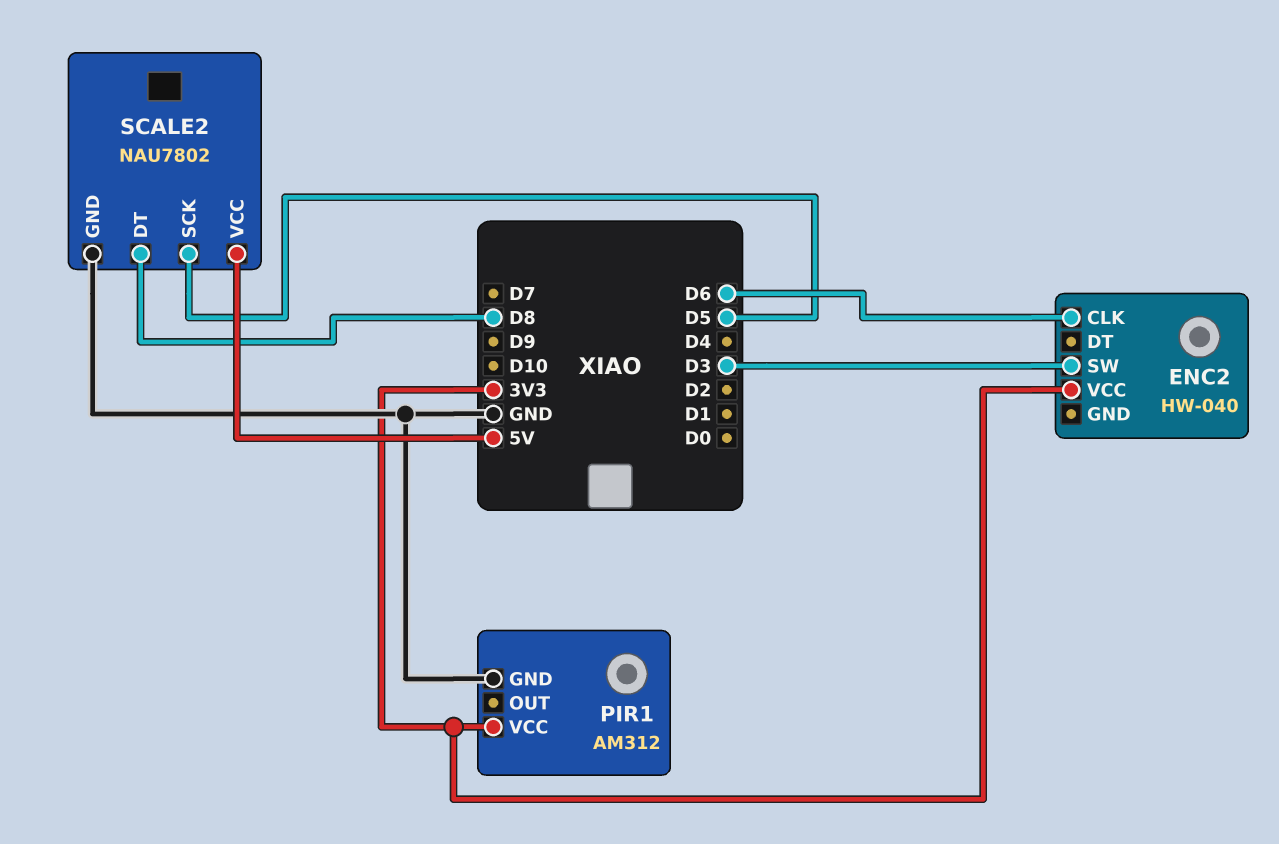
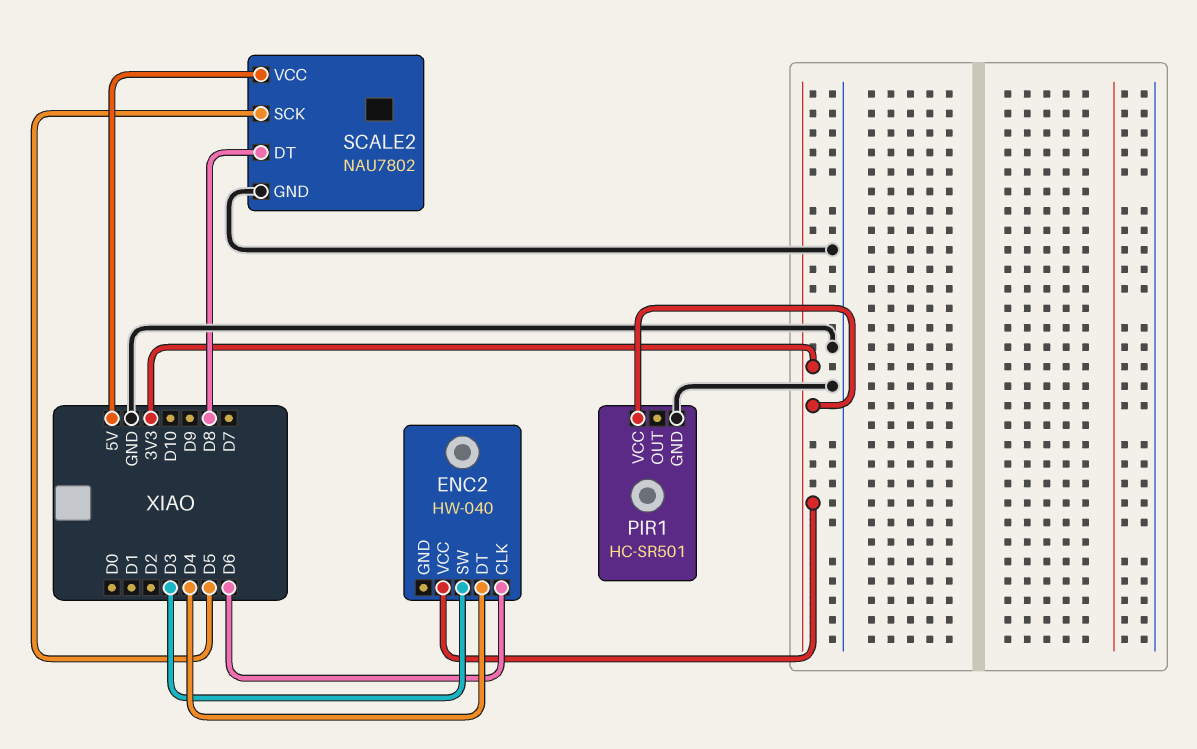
ENC2 pin DT: none -> D4
PIR1: AM312 -> HC-SR501

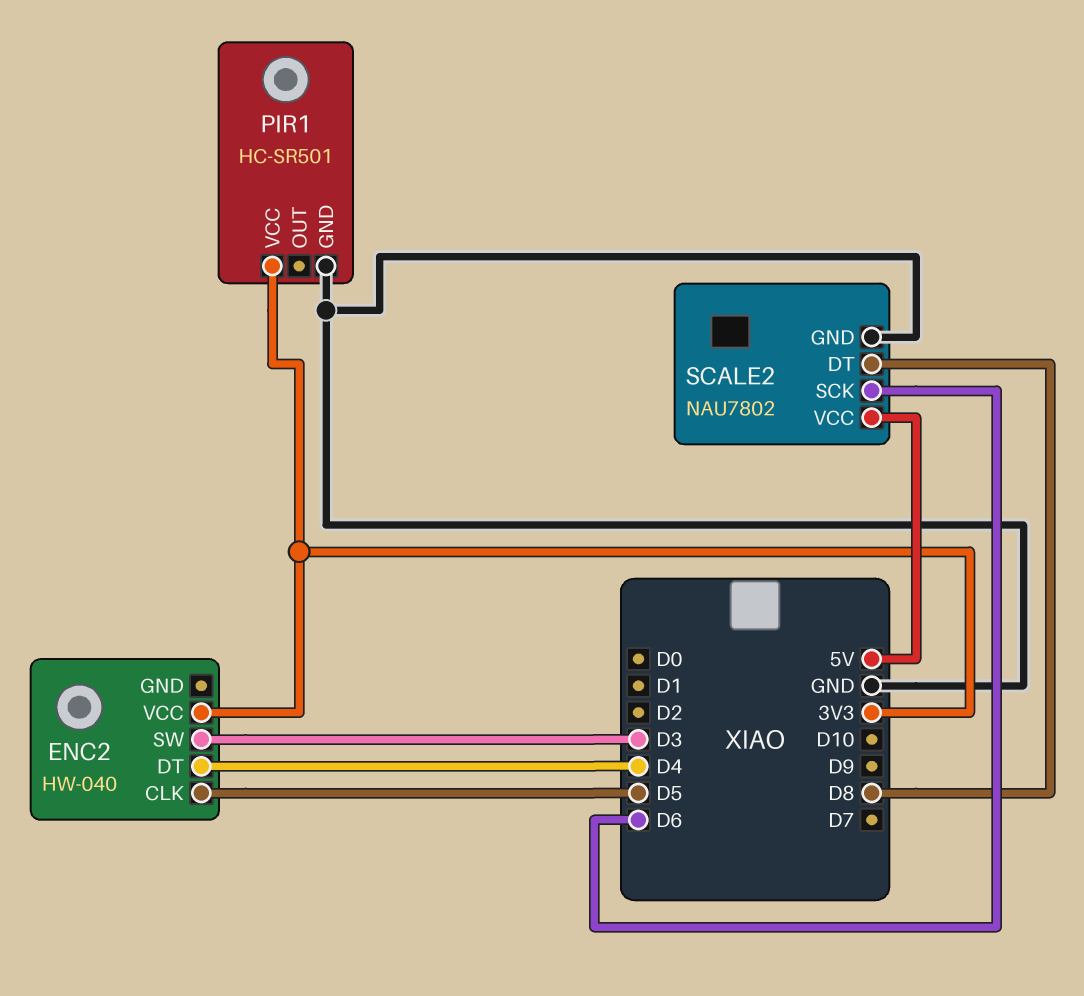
ENC2 pin CLK: D6 -> D5
SCALE2 pin SCK: D5 -> D6

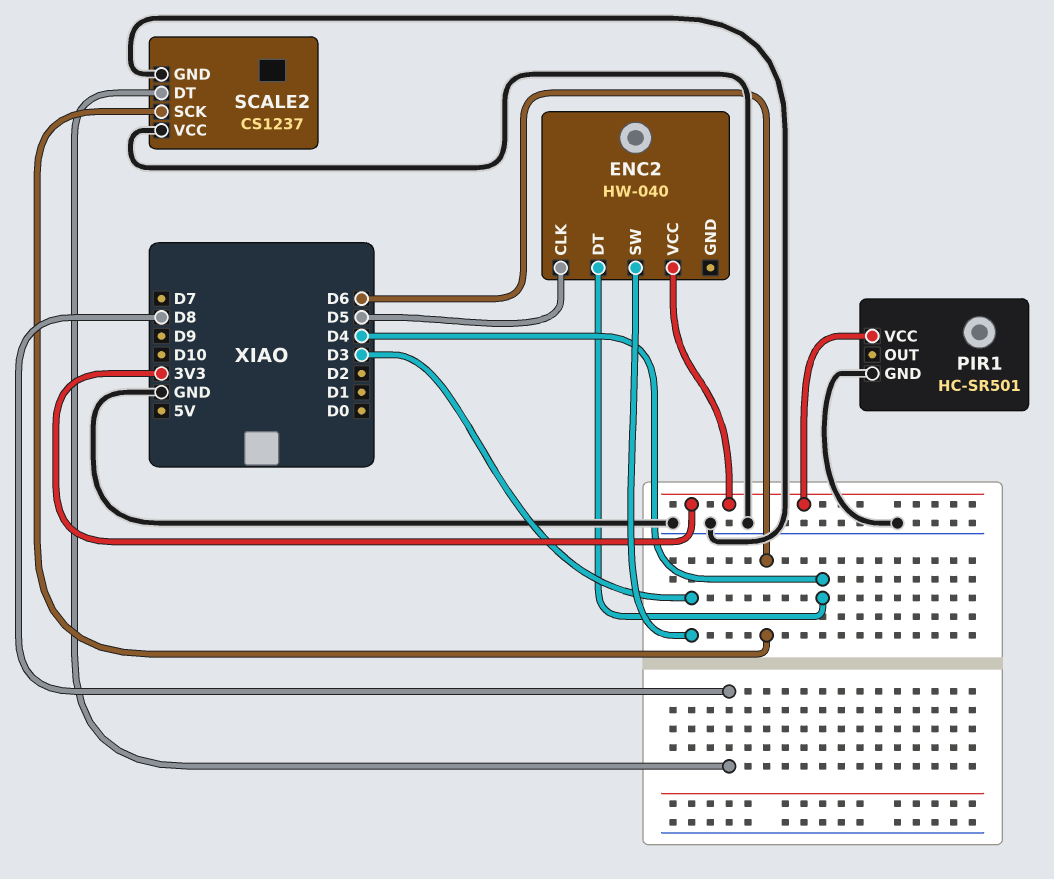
SCALE2: NAU7802 -> CS1237
SCALE2 pin VCC: 5V -> GND

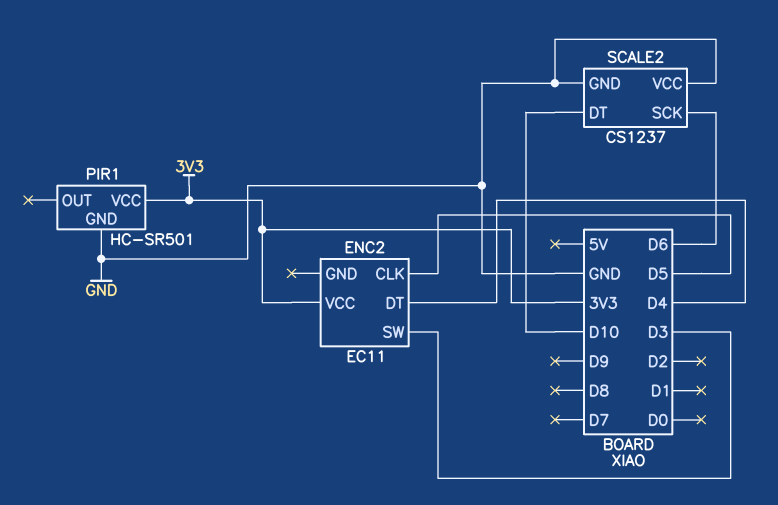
ENC2: HW-040 -> EC11
SCALE2 pin DT: D8 -> D10

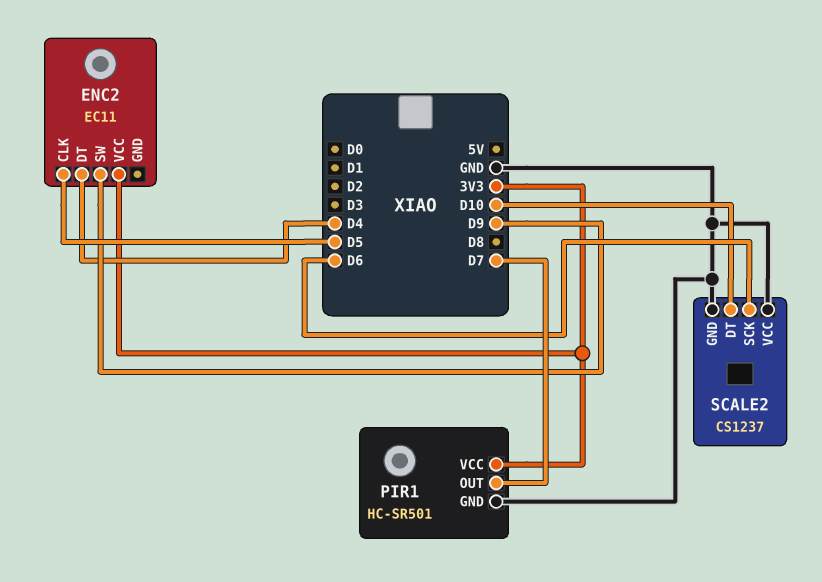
ENC2 pin SW: D3 -> D9
PIR1 pin OUT: none -> D7

